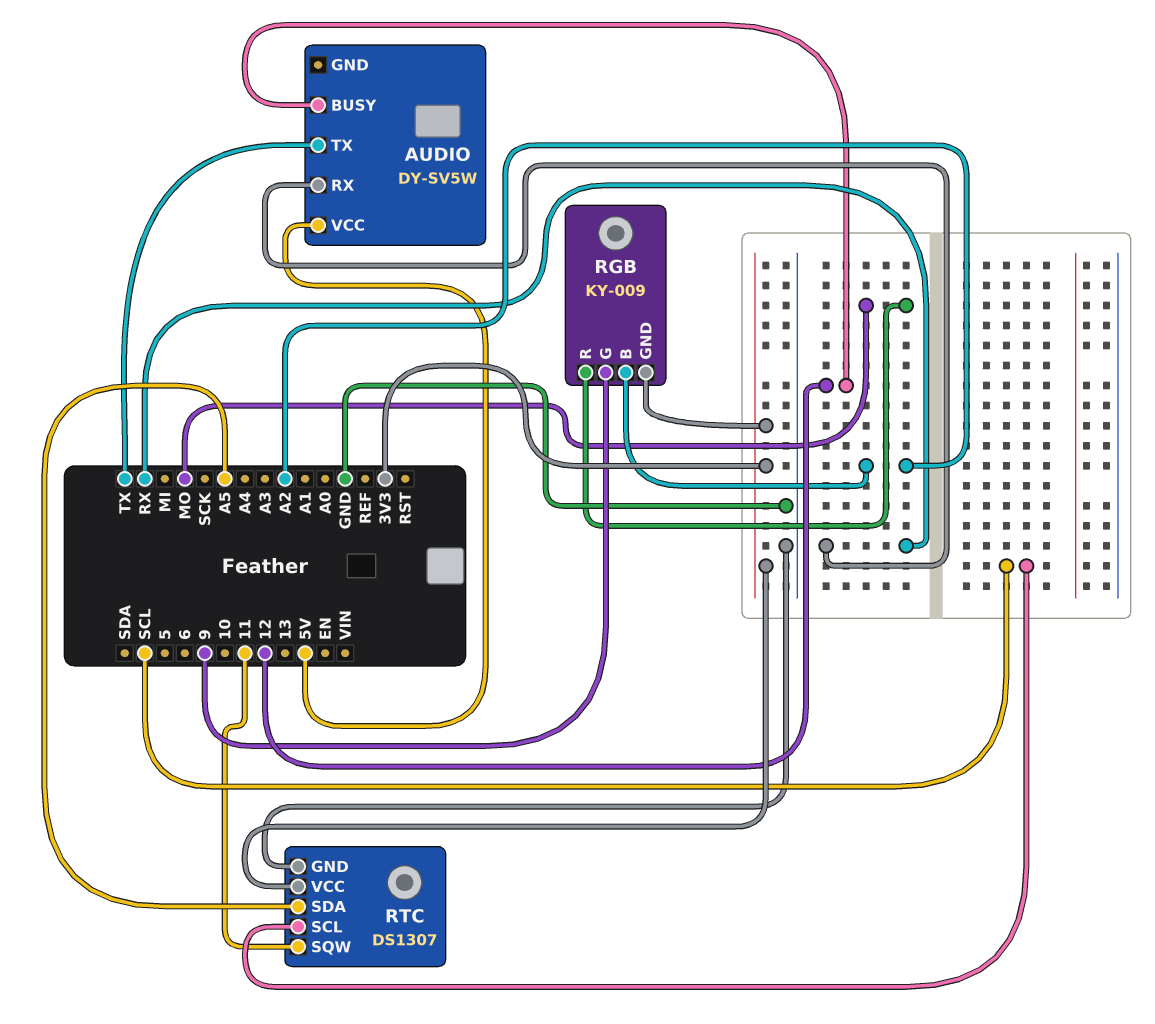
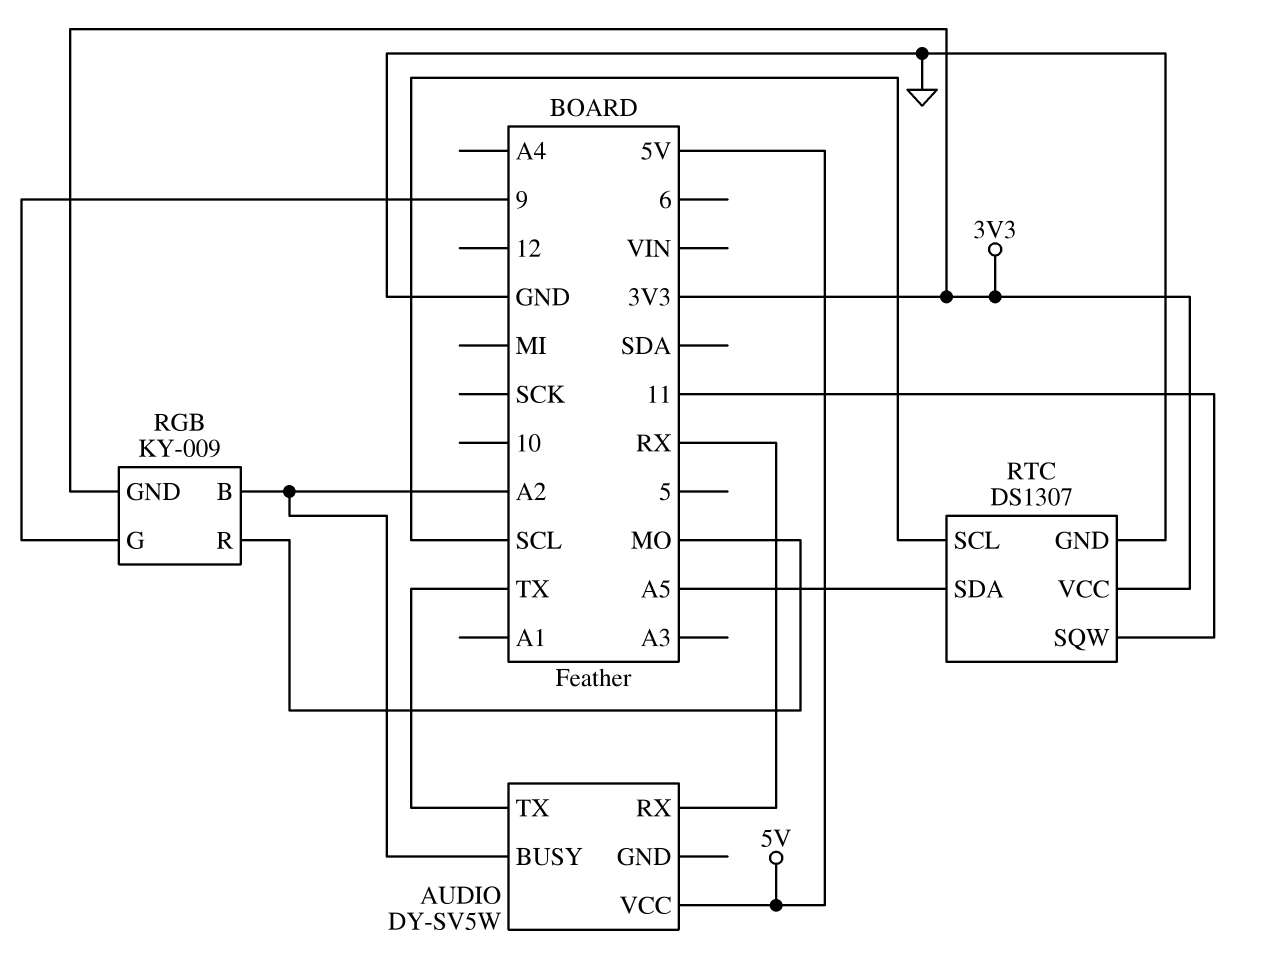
AUDIO pin BUSY: 12 -> A2

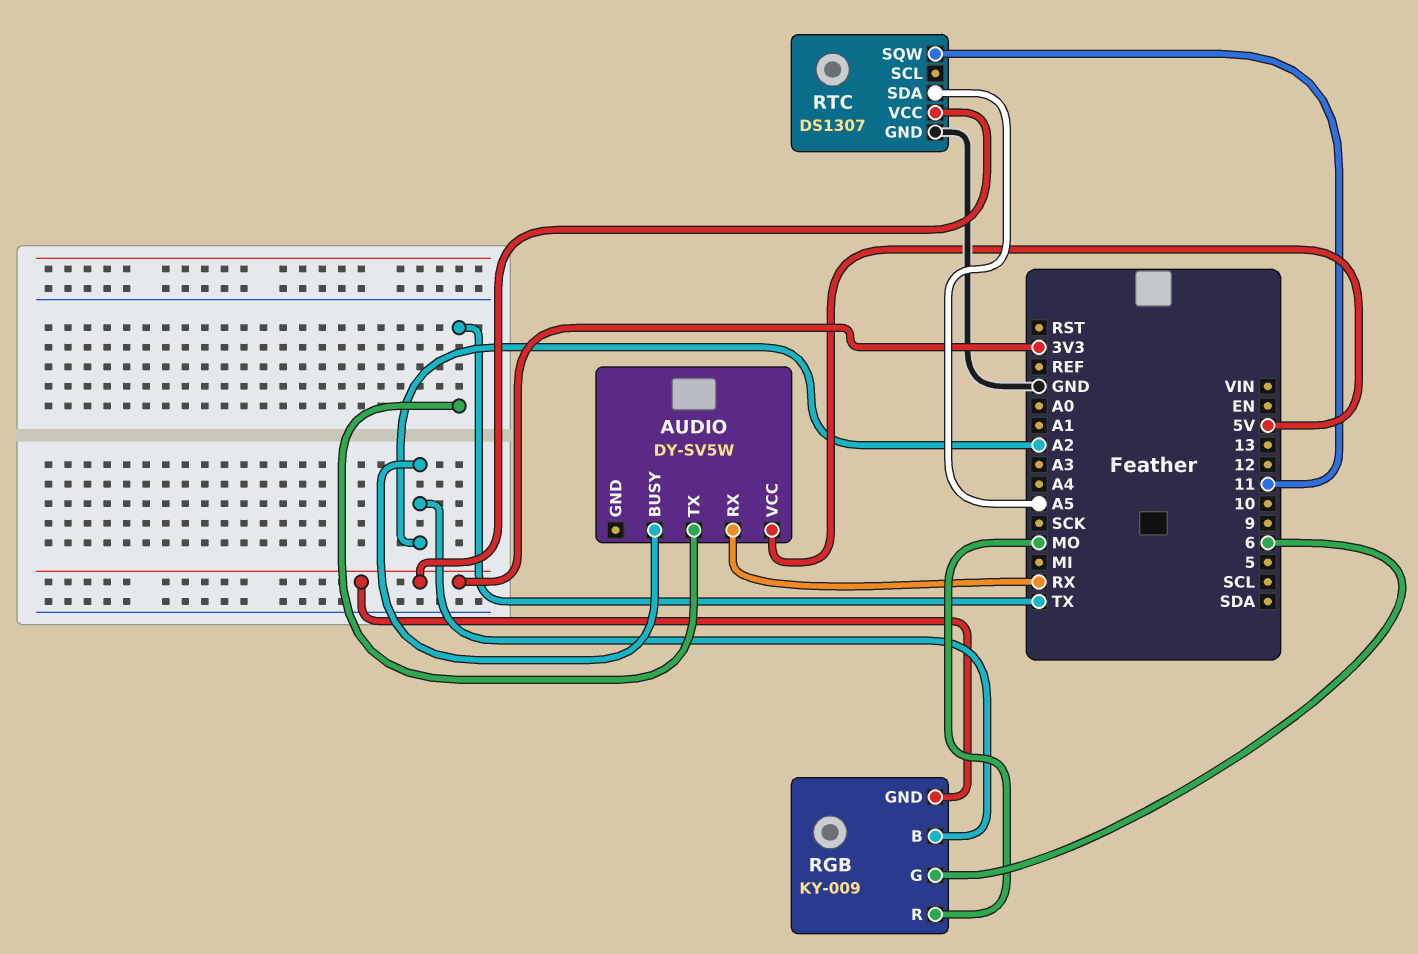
RGB pin G: 9 -> 6
RTC pin SCL: SCL -> none

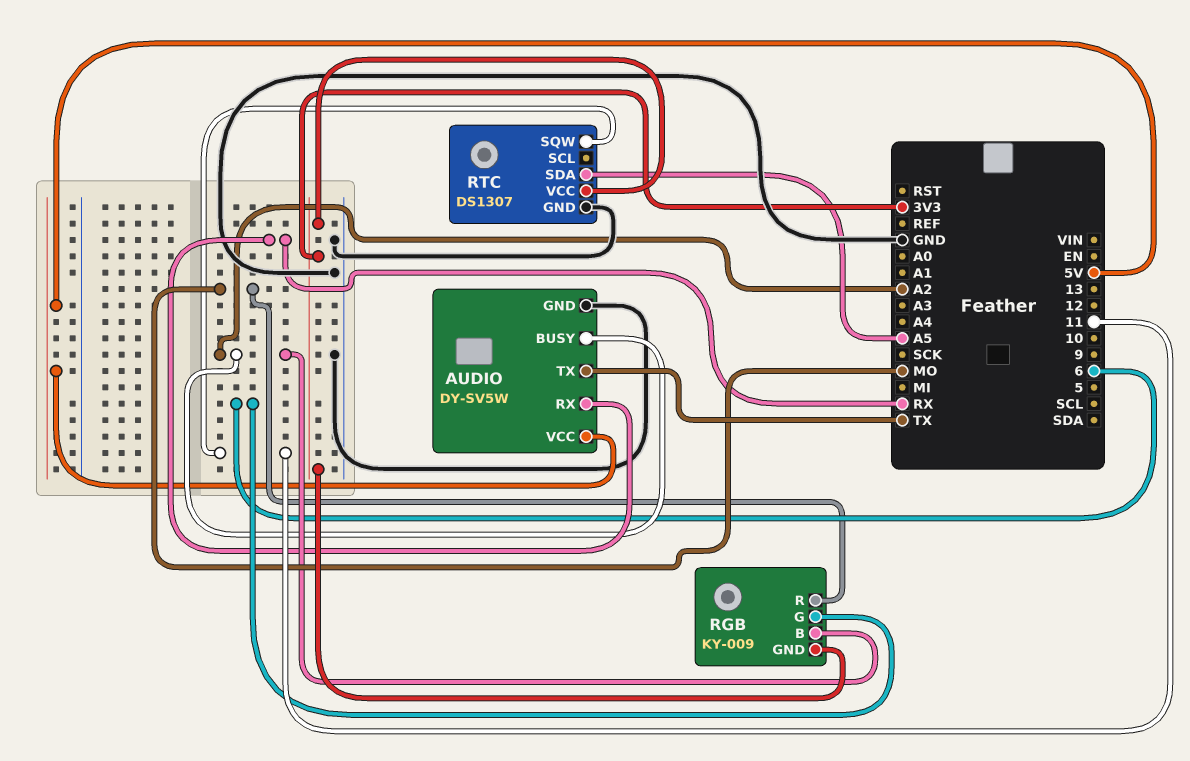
AUDIO pin GND: none -> GND

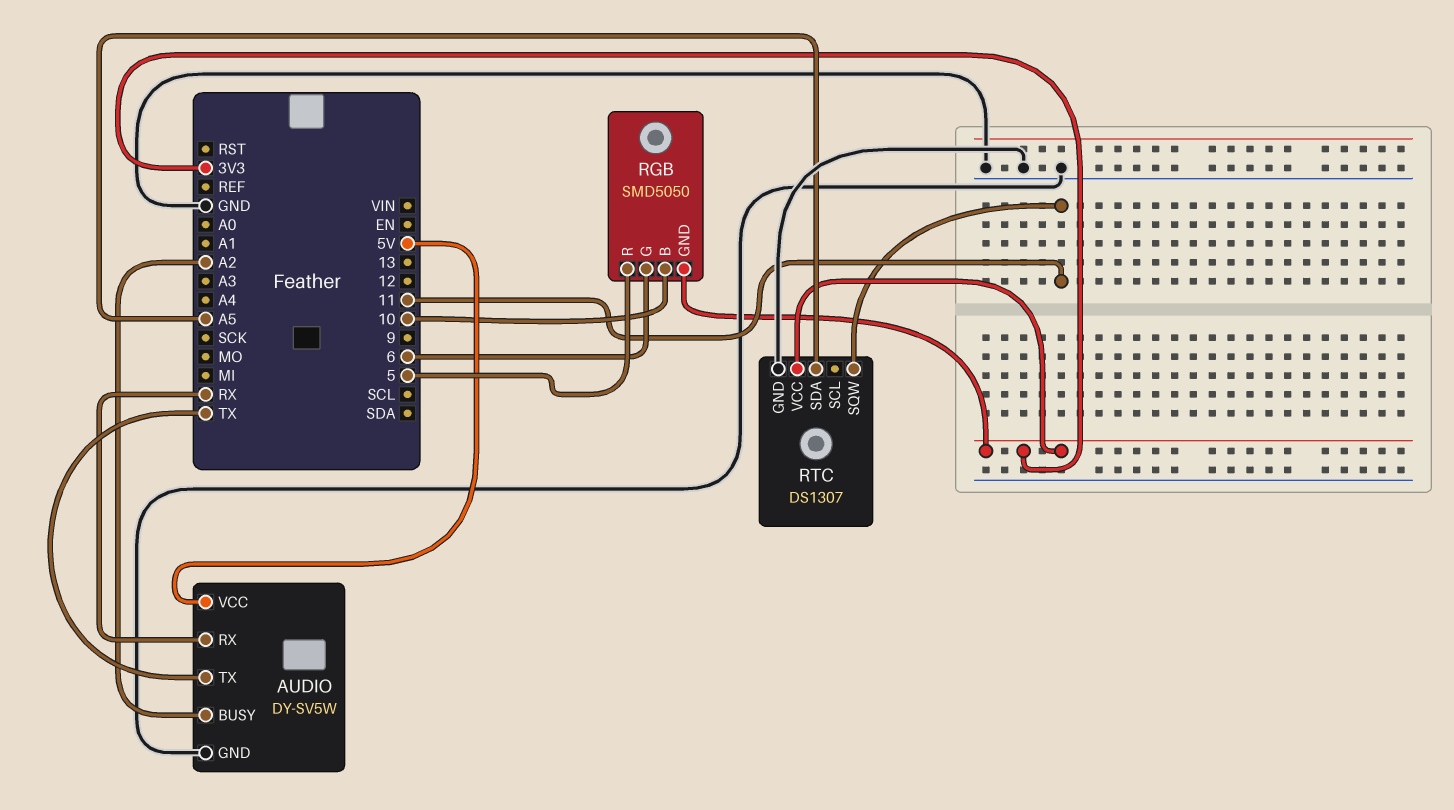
RGB: KY-009 -> SMD5050
RGB pin B: A2 -> 10
RGB pin R: MO -> 5

